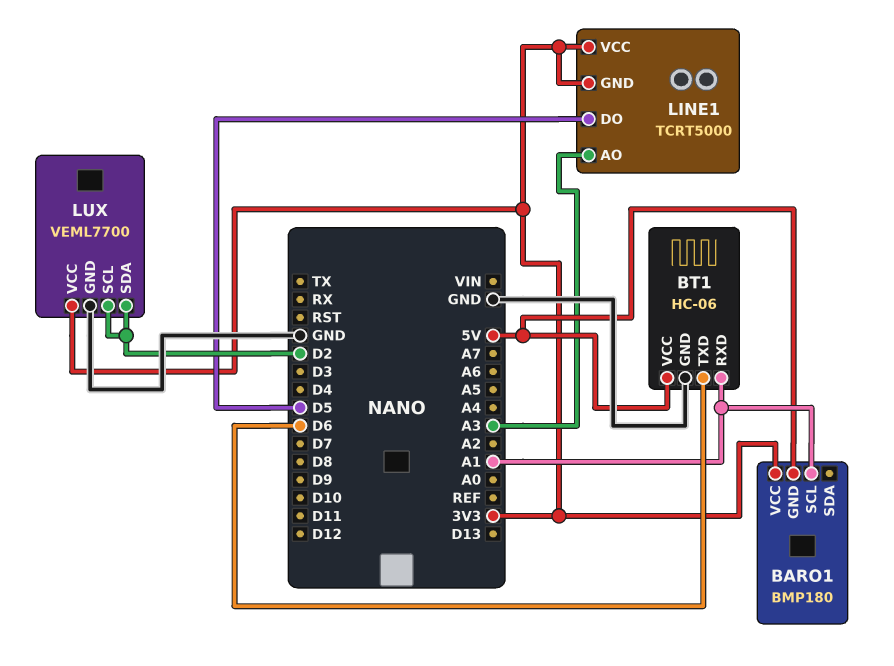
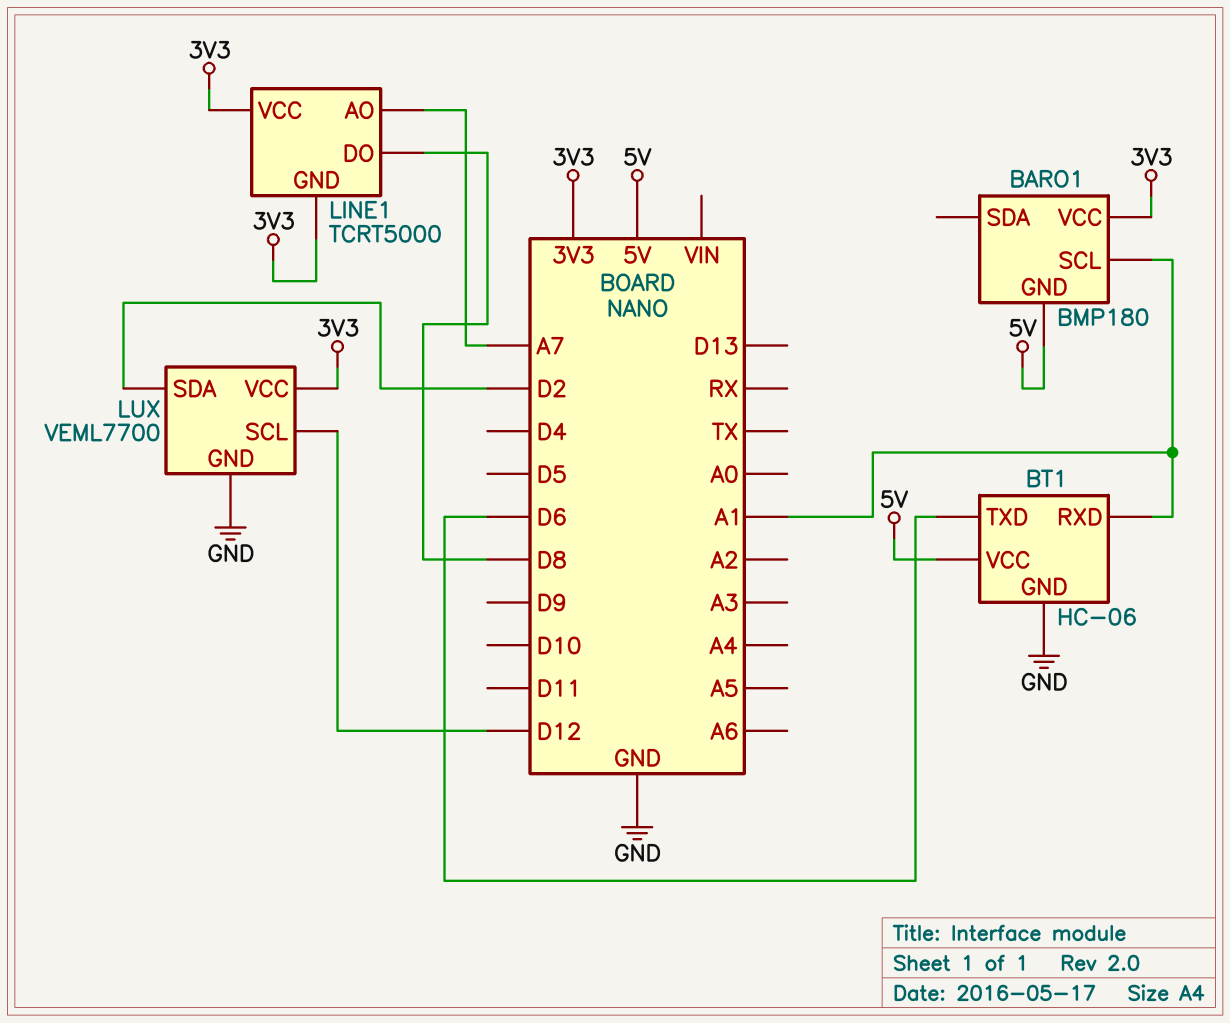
LINE1 pin AO: A3 -> A7
LINE1 pin DO: D5 -> D8
LUX pin SCL: D2 -> D12

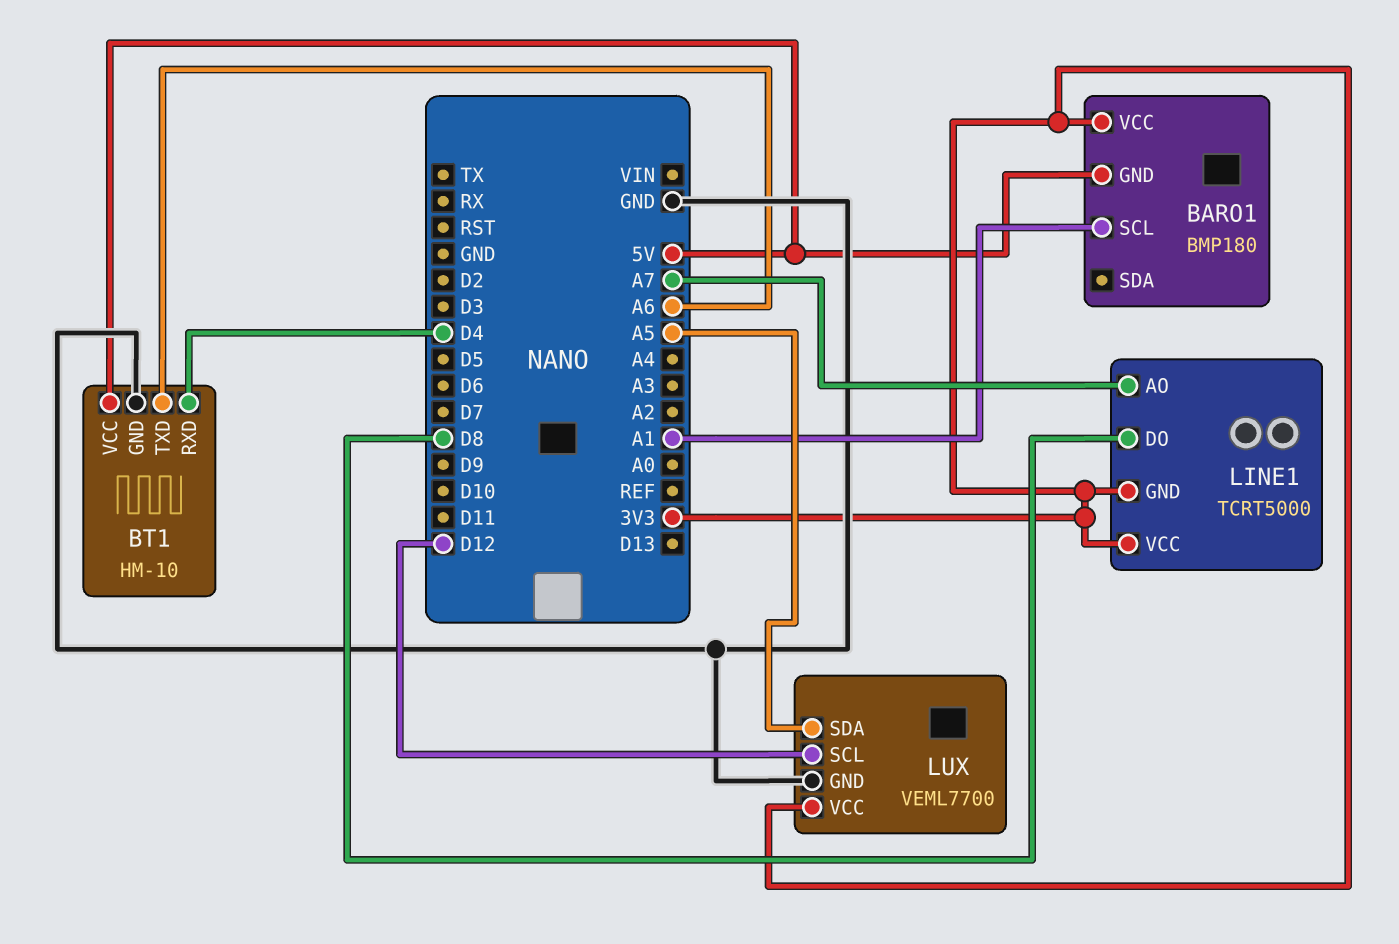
BT1: HC-06 -> HM-10
BT1 pin RXD: A1 -> D4
BT1 pin TXD: D6 -> A6
LUX pin SDA: D2 -> A5

